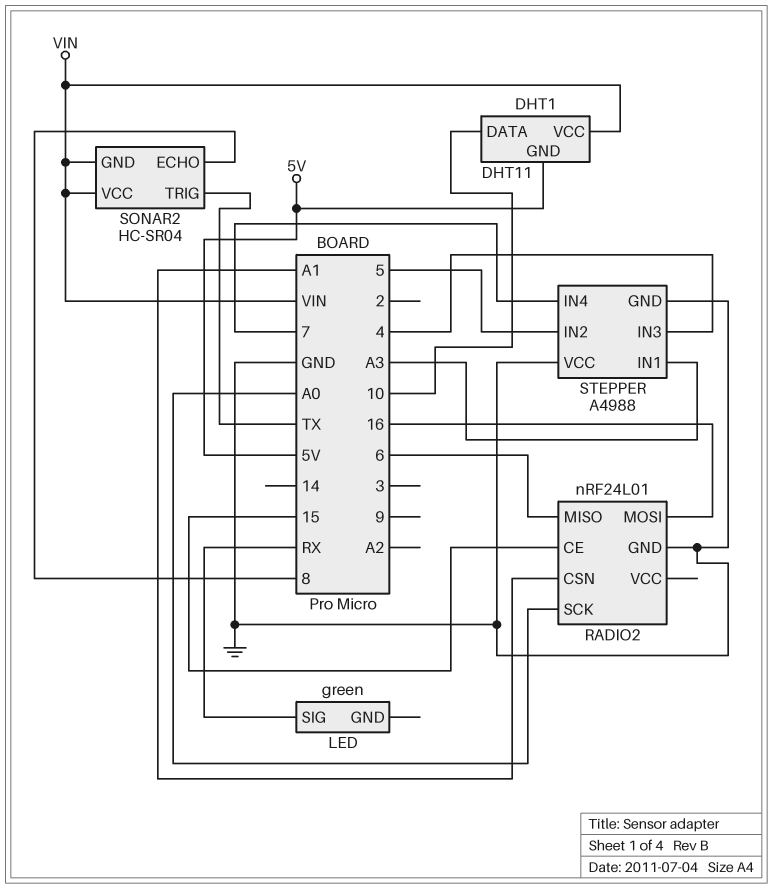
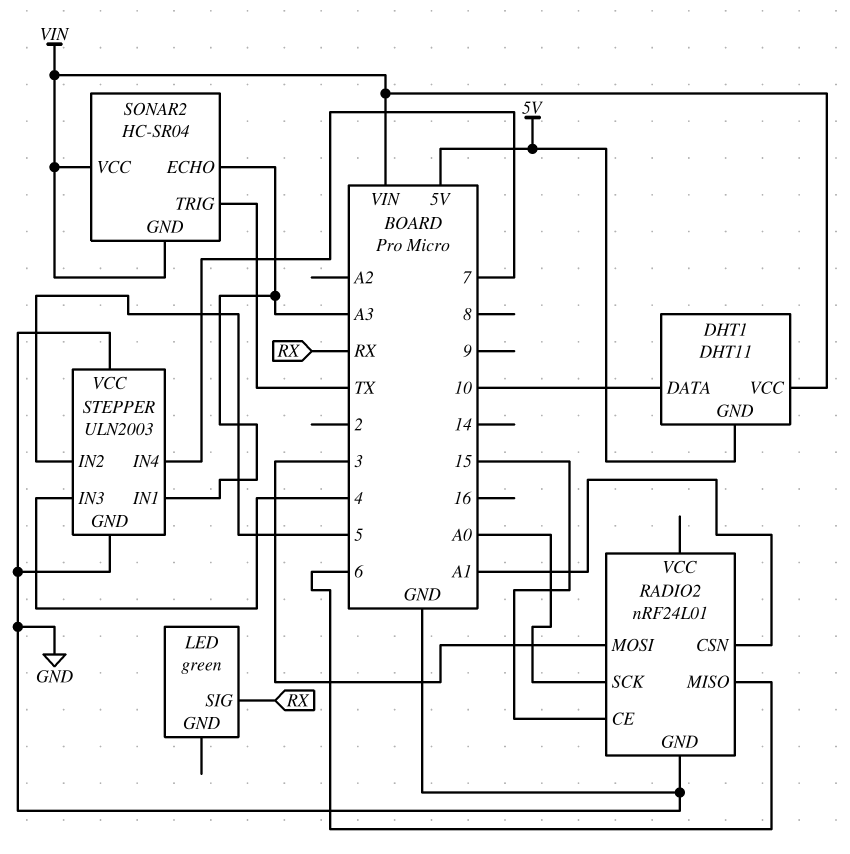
RADIO2 pin MOSI: 16 -> 3
SONAR2 pin ECHO: 8 -> A3
STEPPER: A4988 -> ULN2003

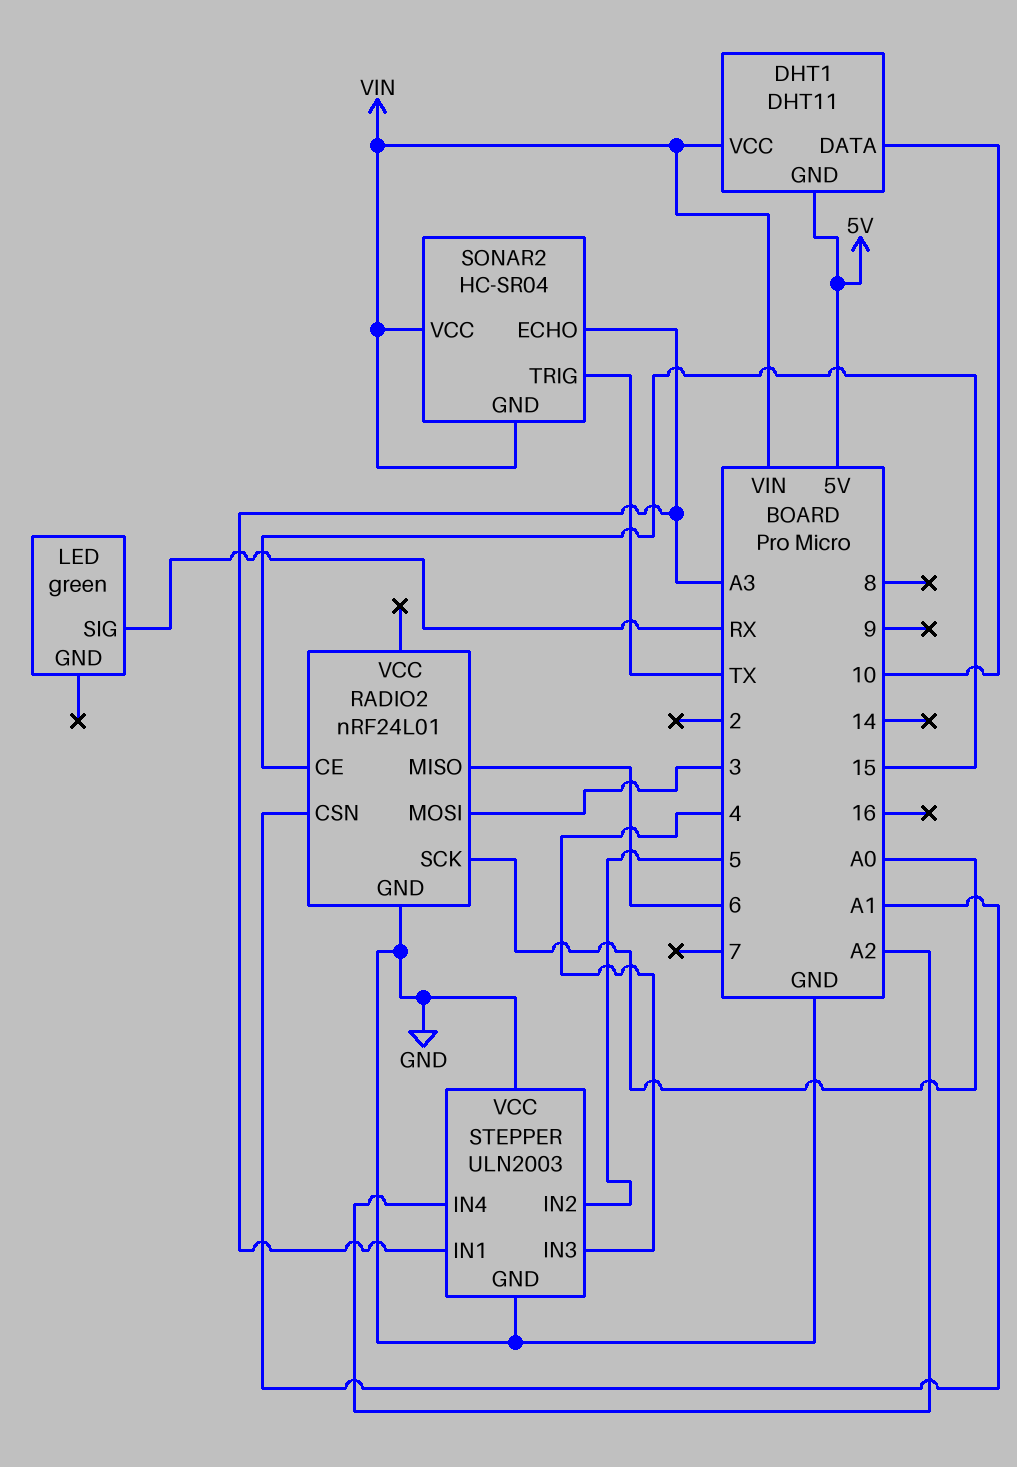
STEPPER pin IN4: 7 -> A2

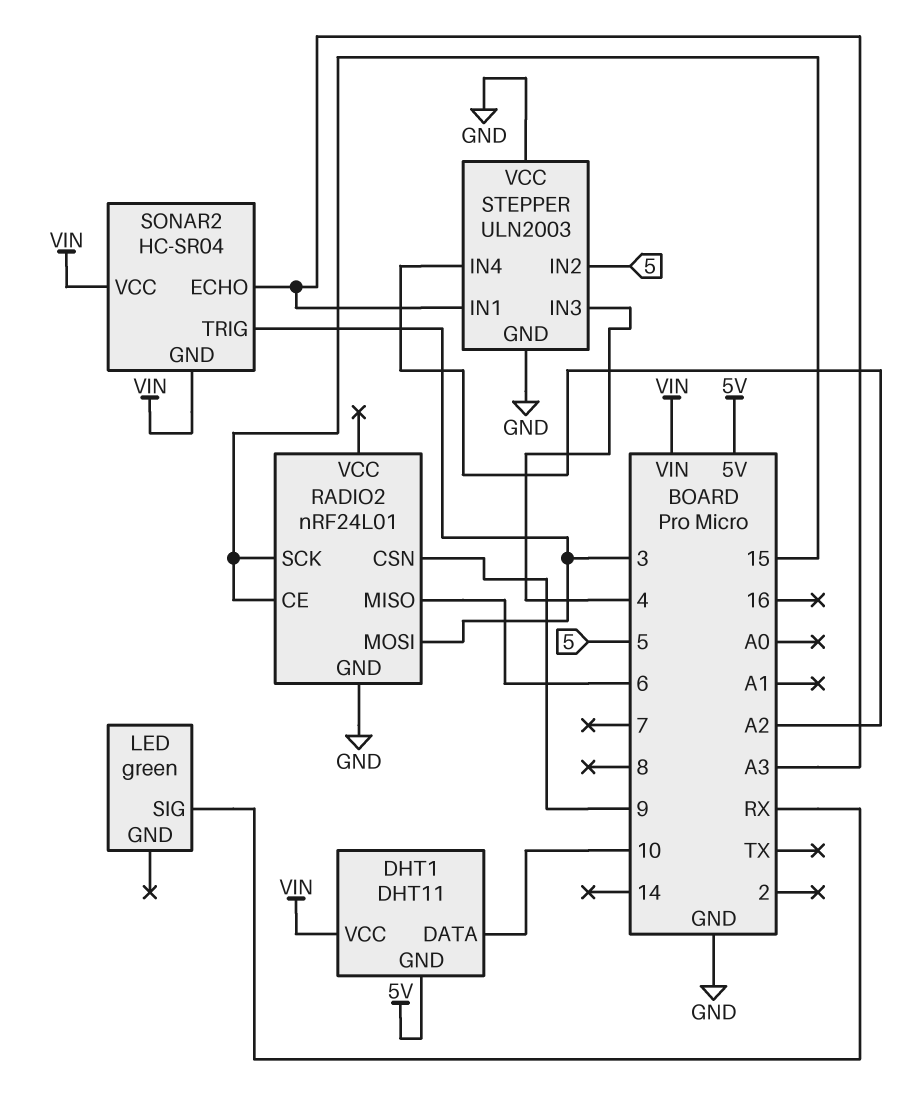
RADIO2 pin CSN: A1 -> 9
RADIO2 pin SCK: A0 -> 15
SONAR2 pin TRIG: TX -> 3

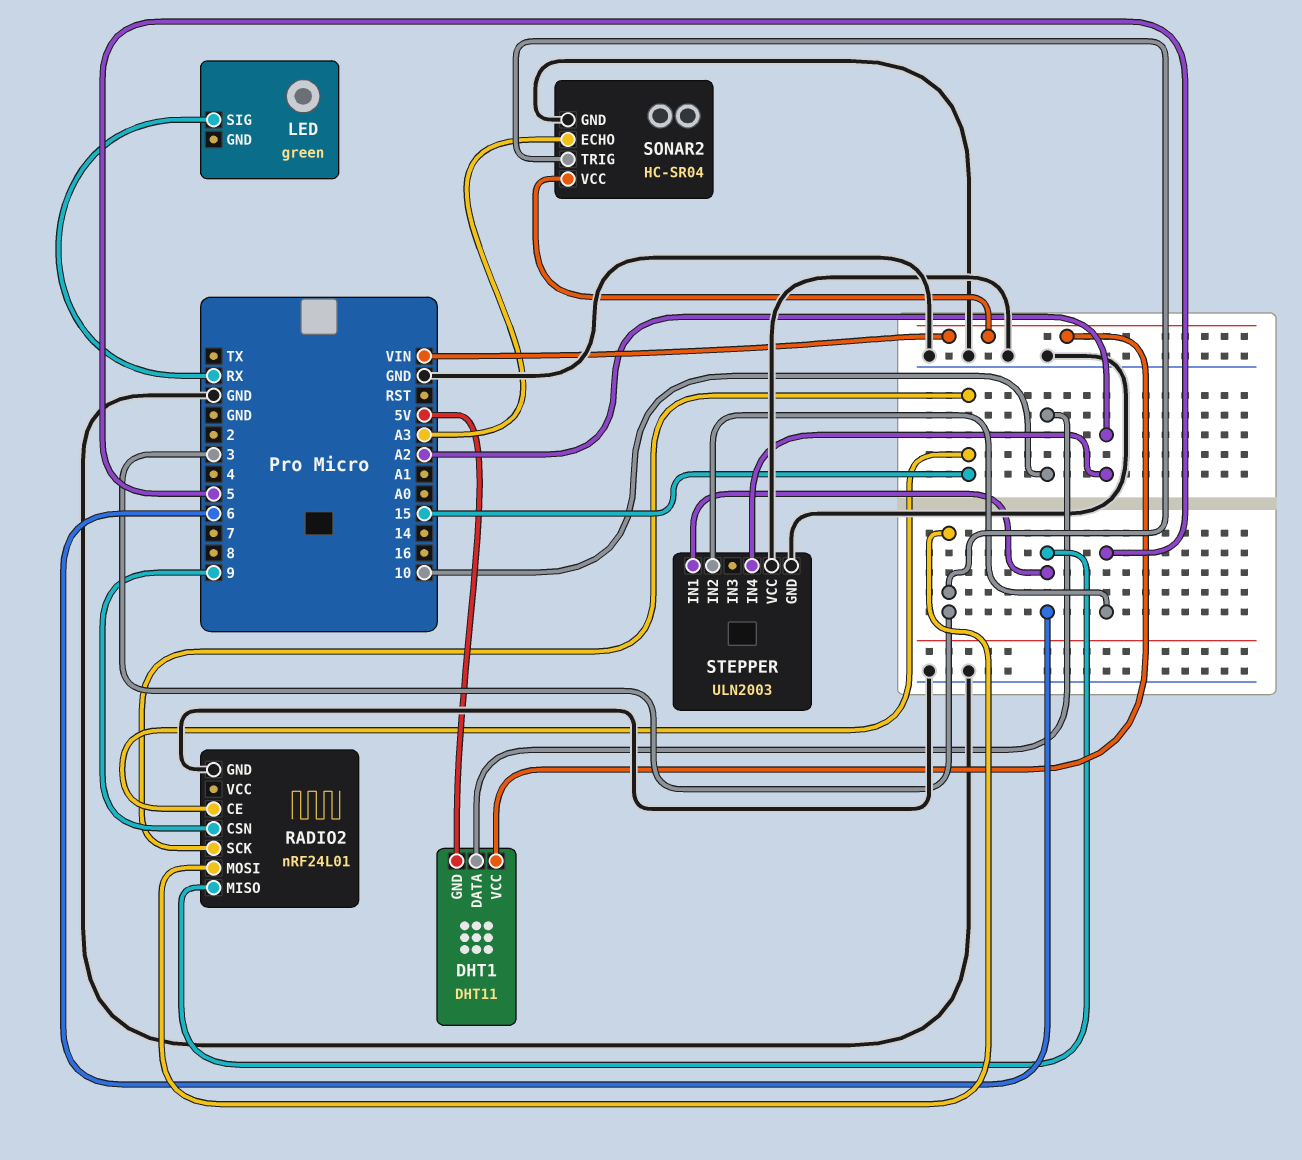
SONAR2 pin GND: VIN -> GND
STEPPER pin IN1: A3 -> 6
STEPPER pin IN3: 4 -> none

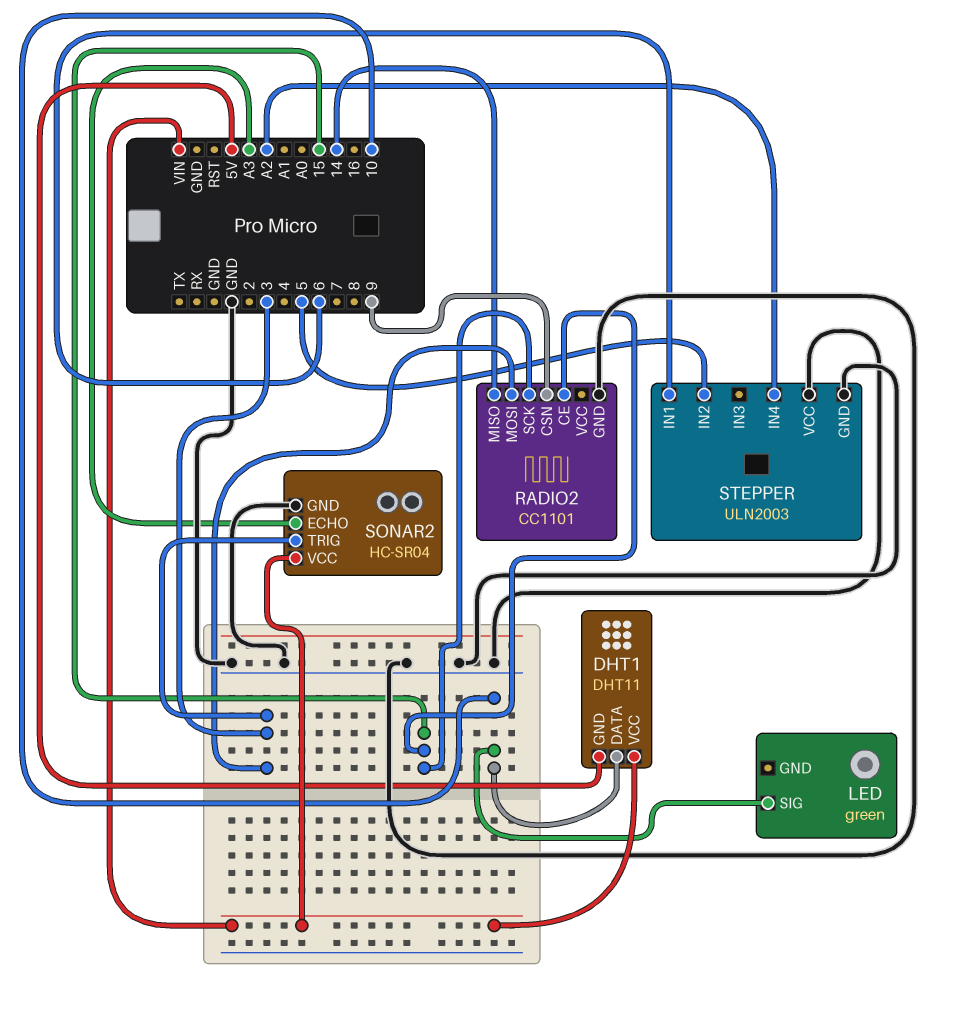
LED pin SIG: RX -> 10
RADIO2: nRF24L01 -> CC1101
RADIO2 pin MISO: 6 -> 14

